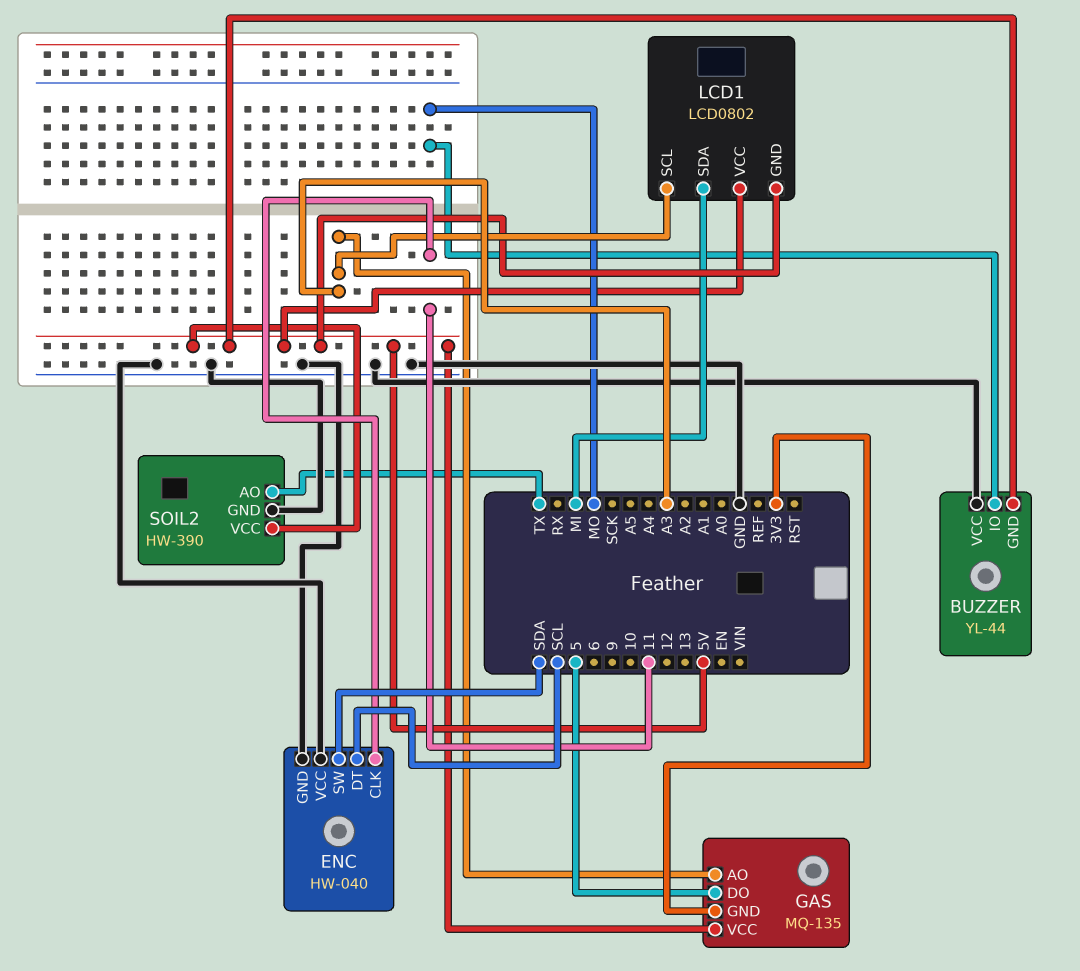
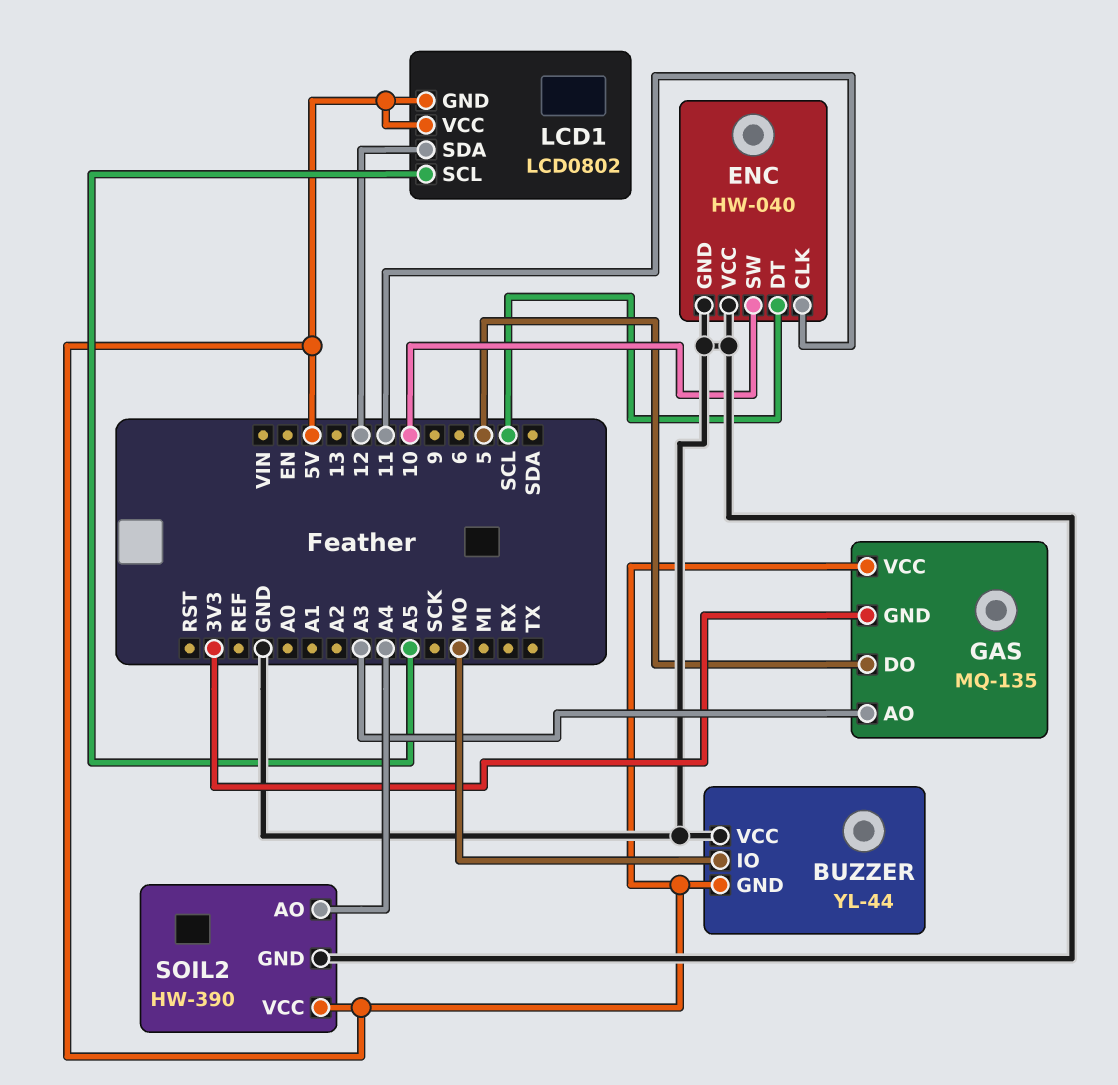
ENC pin SW: SDA -> 10
LCD1 pin SCL: A3 -> A5
LCD1 pin SDA: MI -> 12
SOIL2 pin AO: TX -> A4

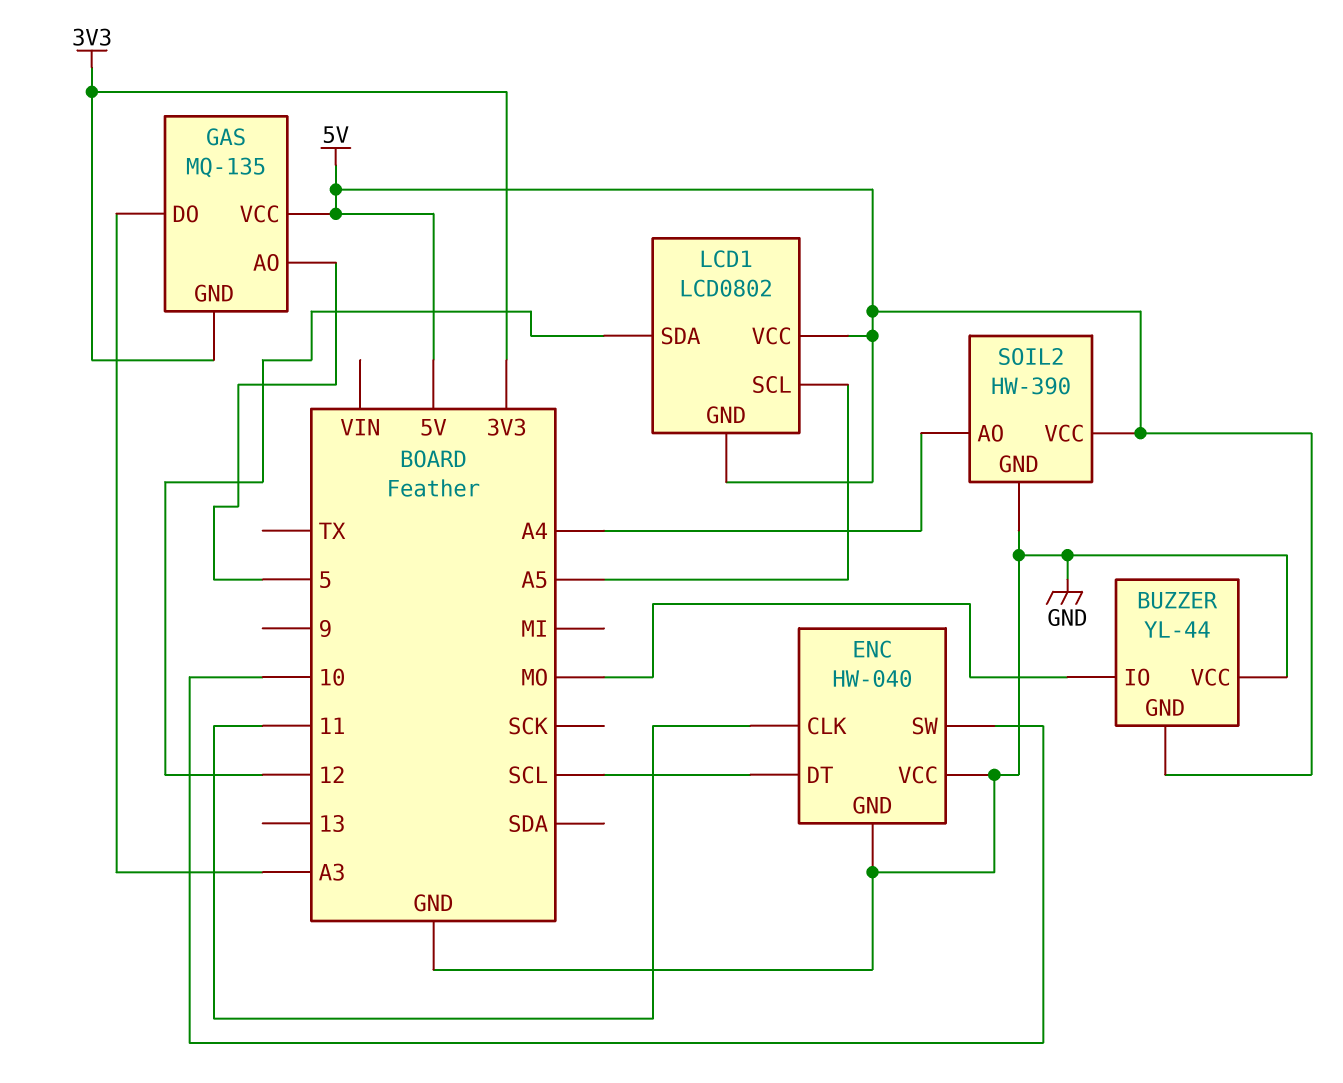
GAS pin AO: A3 -> 5
GAS pin DO: 5 -> A3

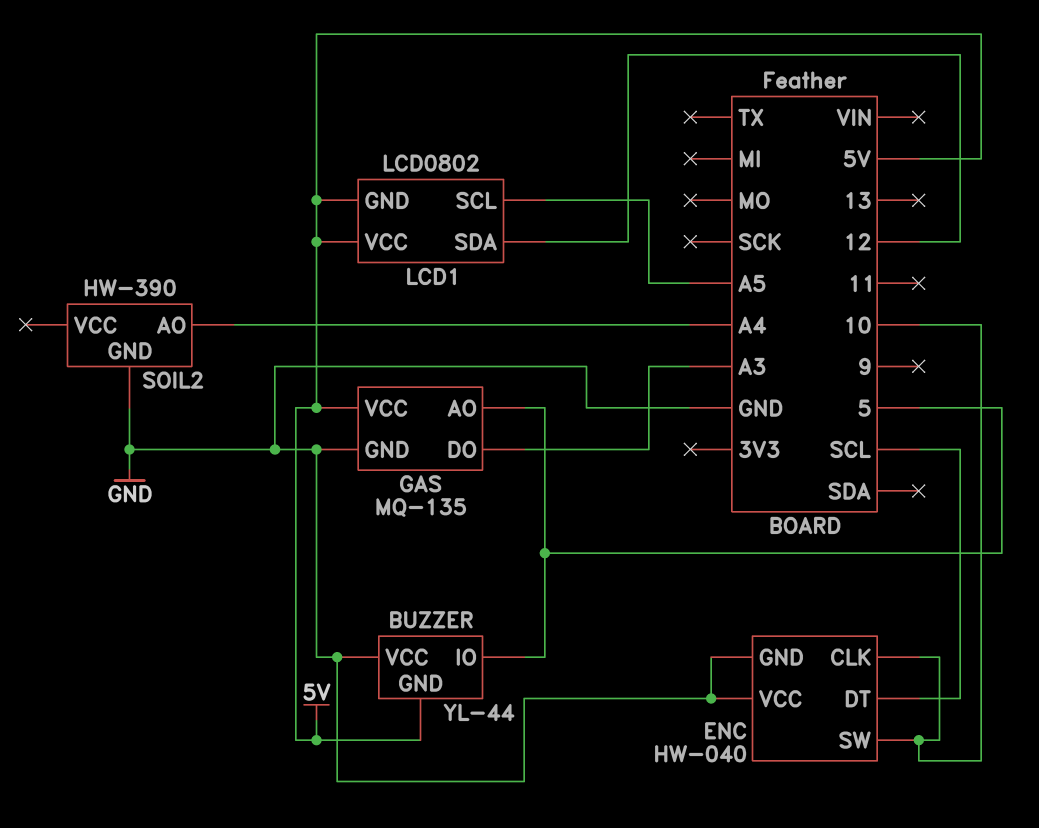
BUZZER pin IO: MO -> 5
ENC pin CLK: 11 -> 10
GAS pin GND: 3V3 -> GND
SOIL2 pin VCC: 5V -> none

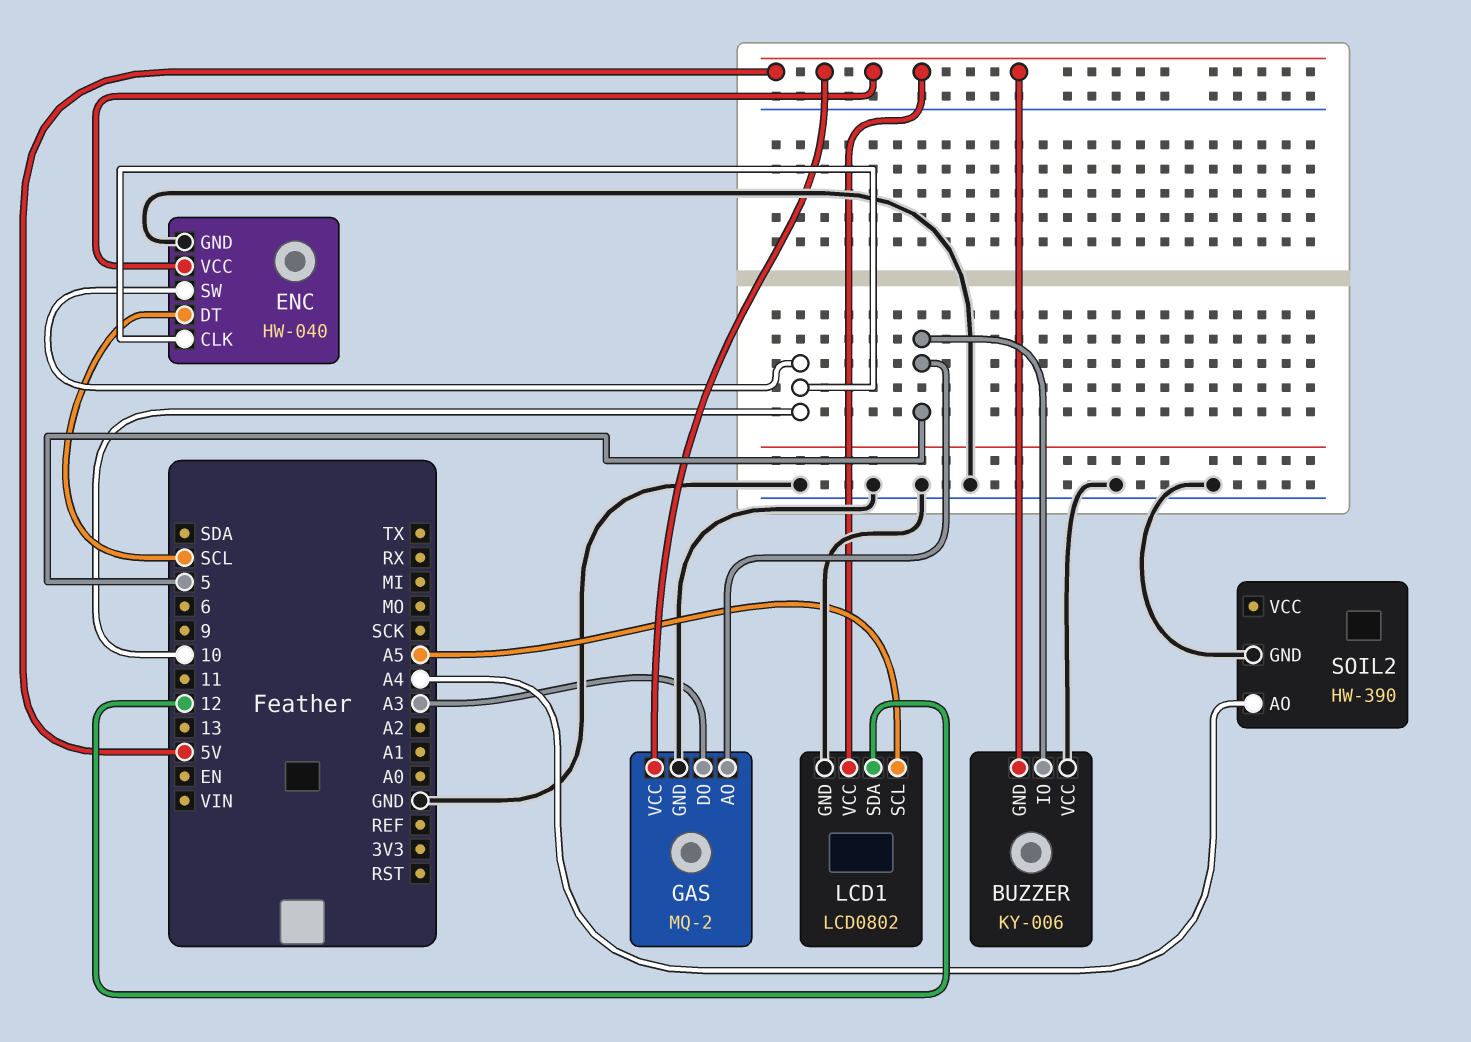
BUZZER: YL-44 -> KY-006
ENC pin VCC: GND -> 5V
GAS: MQ-135 -> MQ-2
LCD1 pin GND: 5V -> GND

